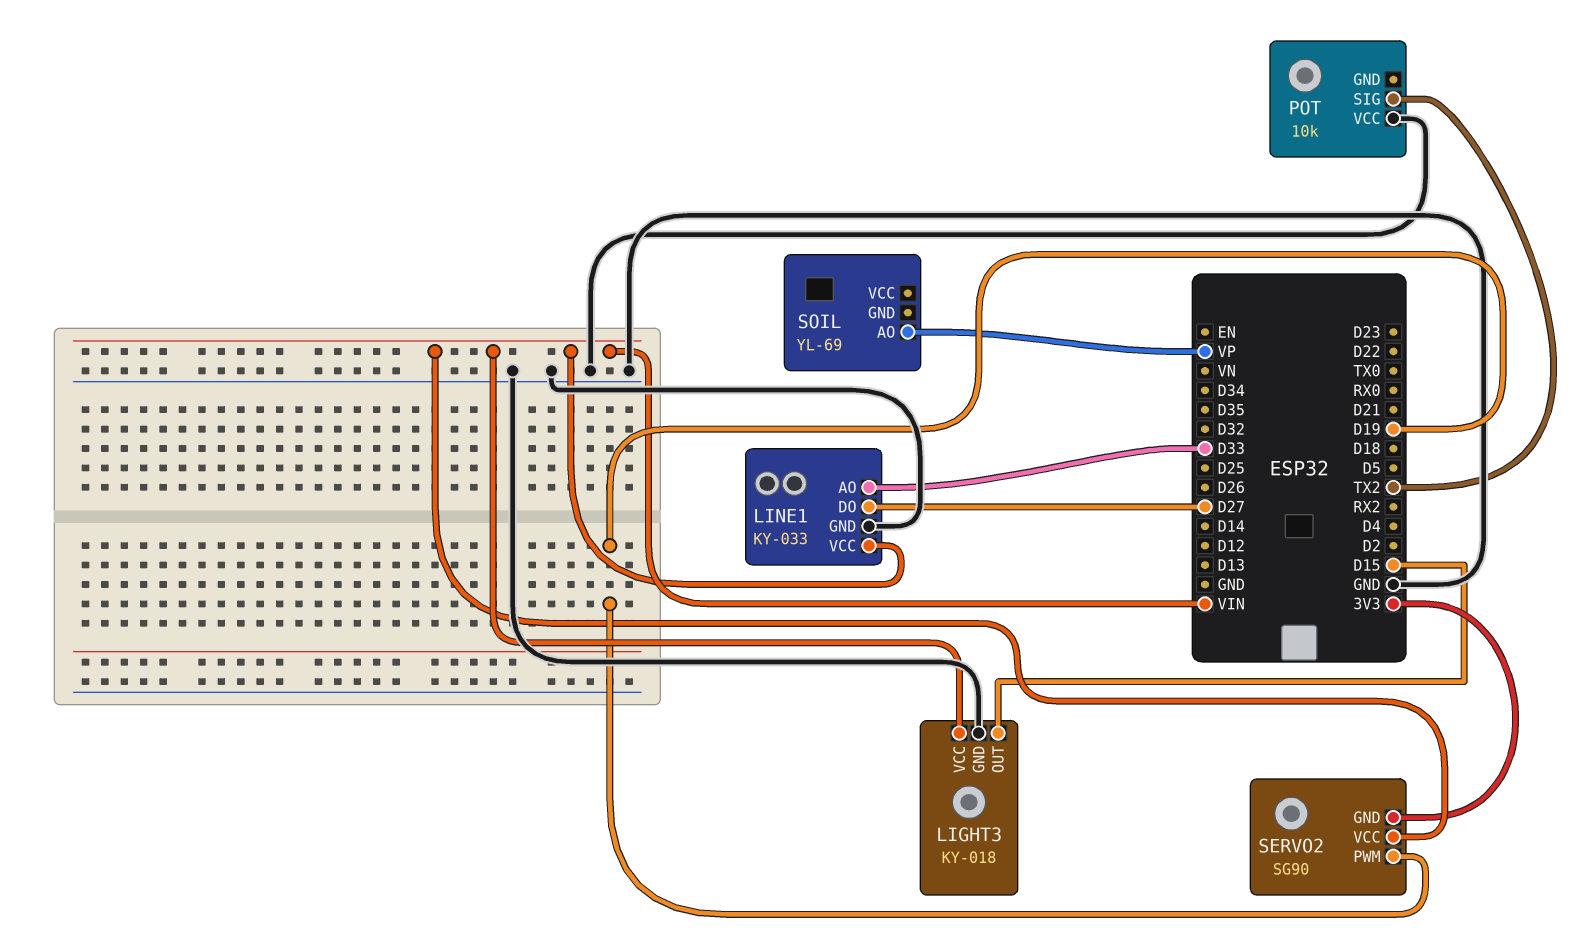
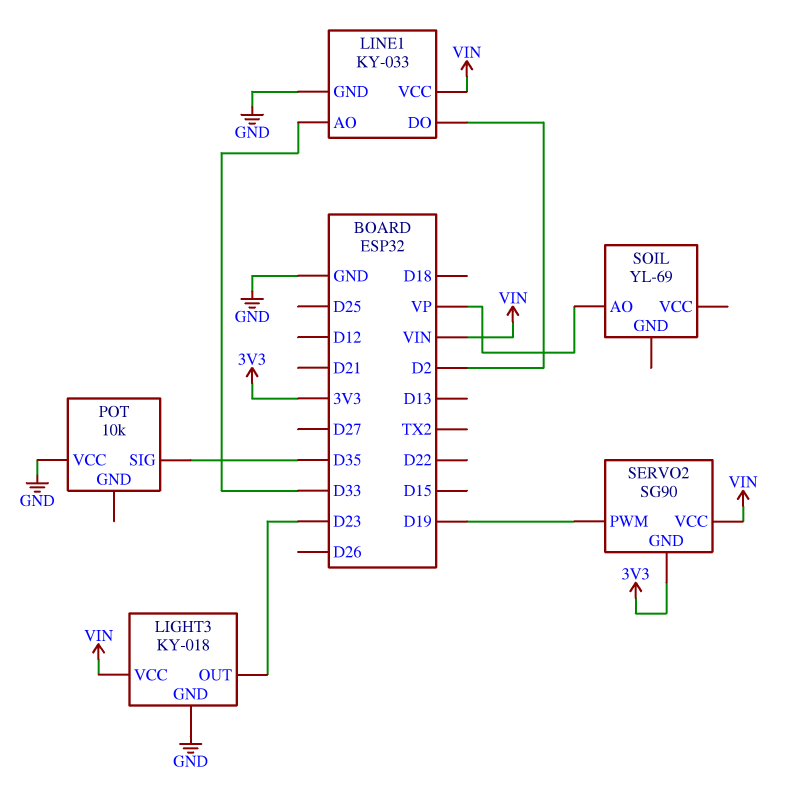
LIGHT3 pin OUT: D15 -> D23
LINE1 pin DO: D27 -> D2
POT pin SIG: TX2 -> D35

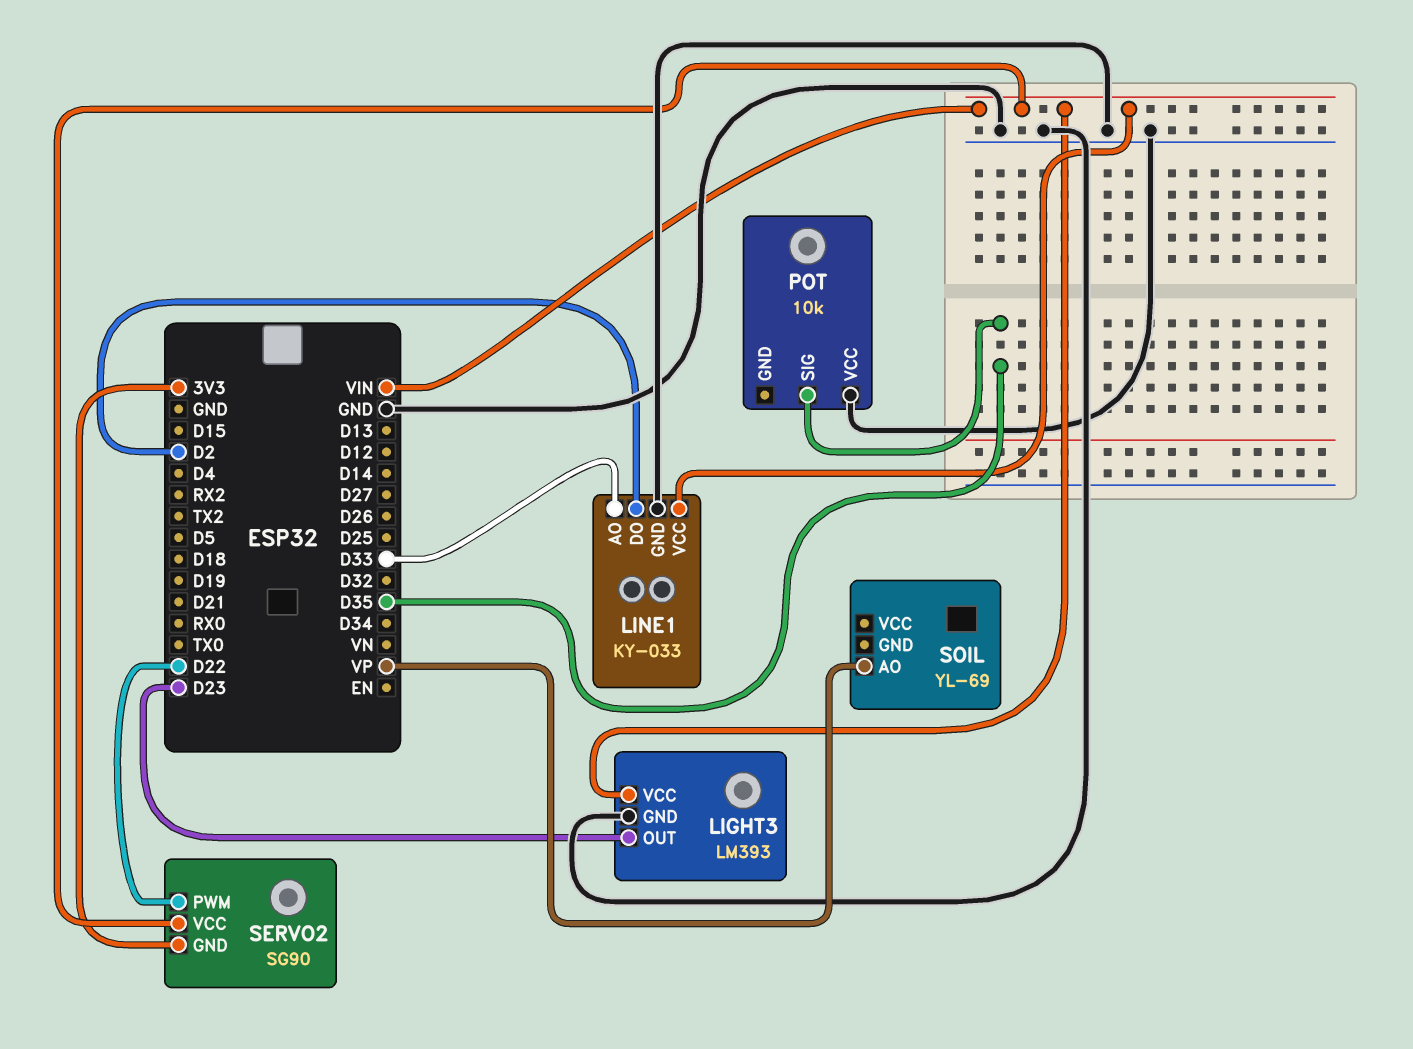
LIGHT3: KY-018 -> LM393
SERVO2 pin PWM: D19 -> D22

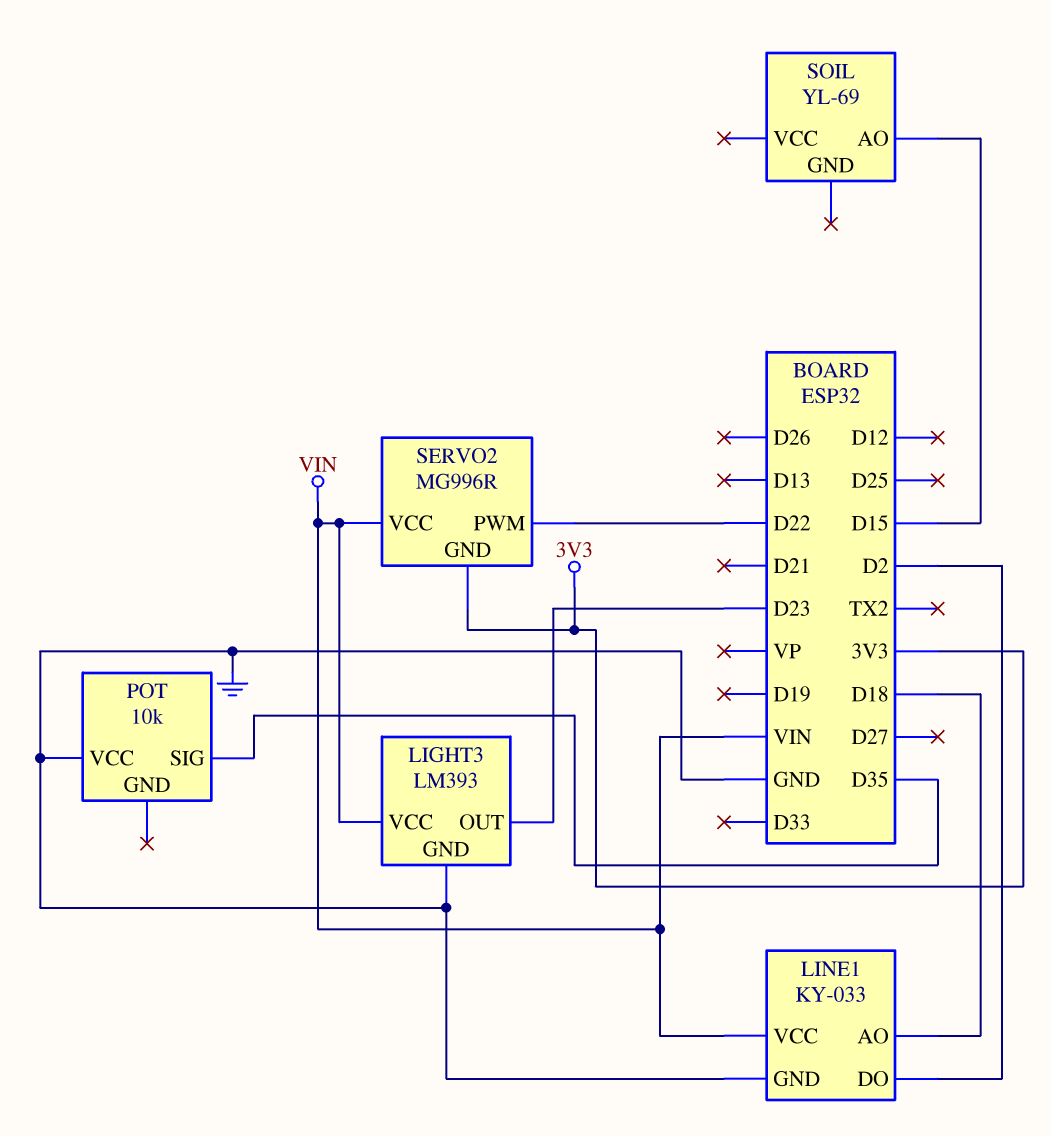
LINE1 pin AO: D33 -> D18
SERVO2: SG90 -> MG996R
SOIL pin AO: VP -> D15

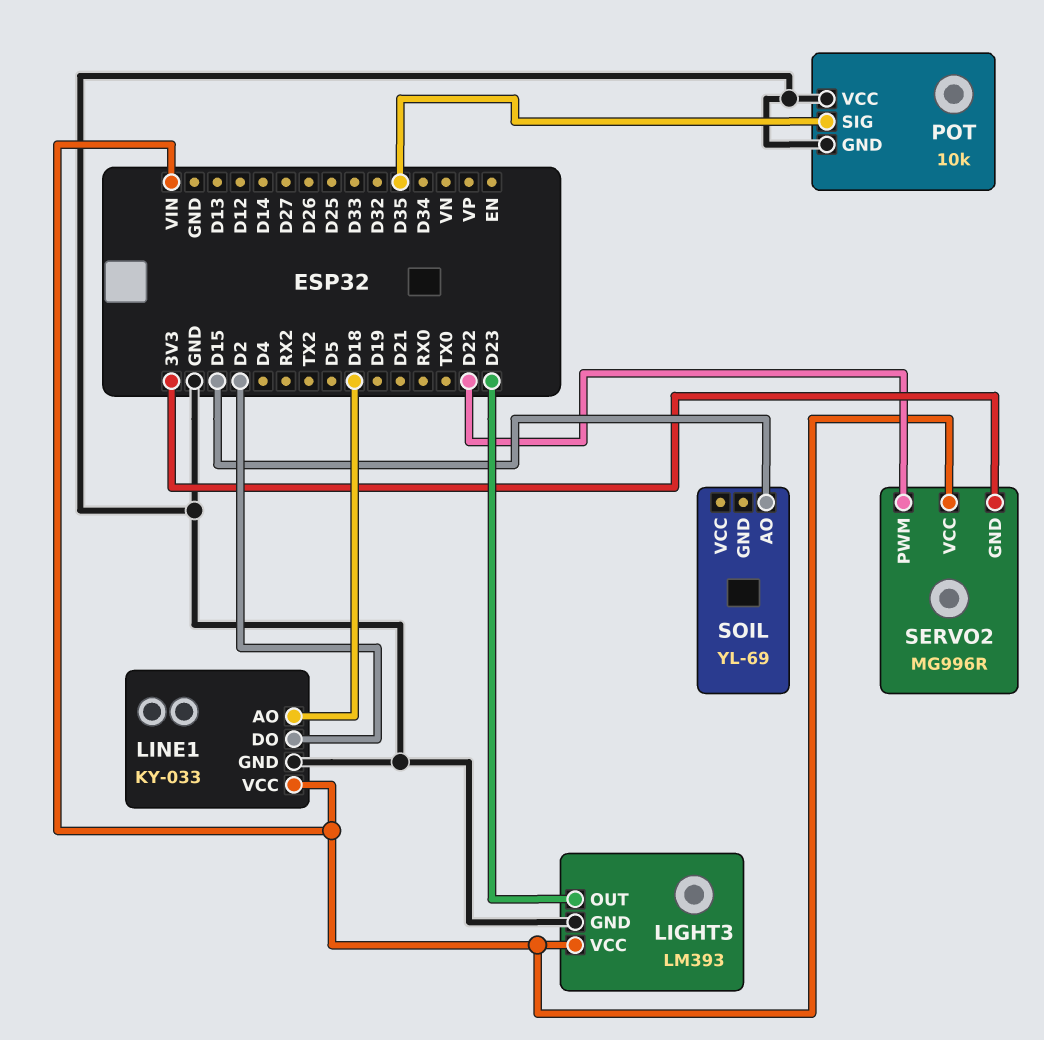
POT pin GND: none -> GND

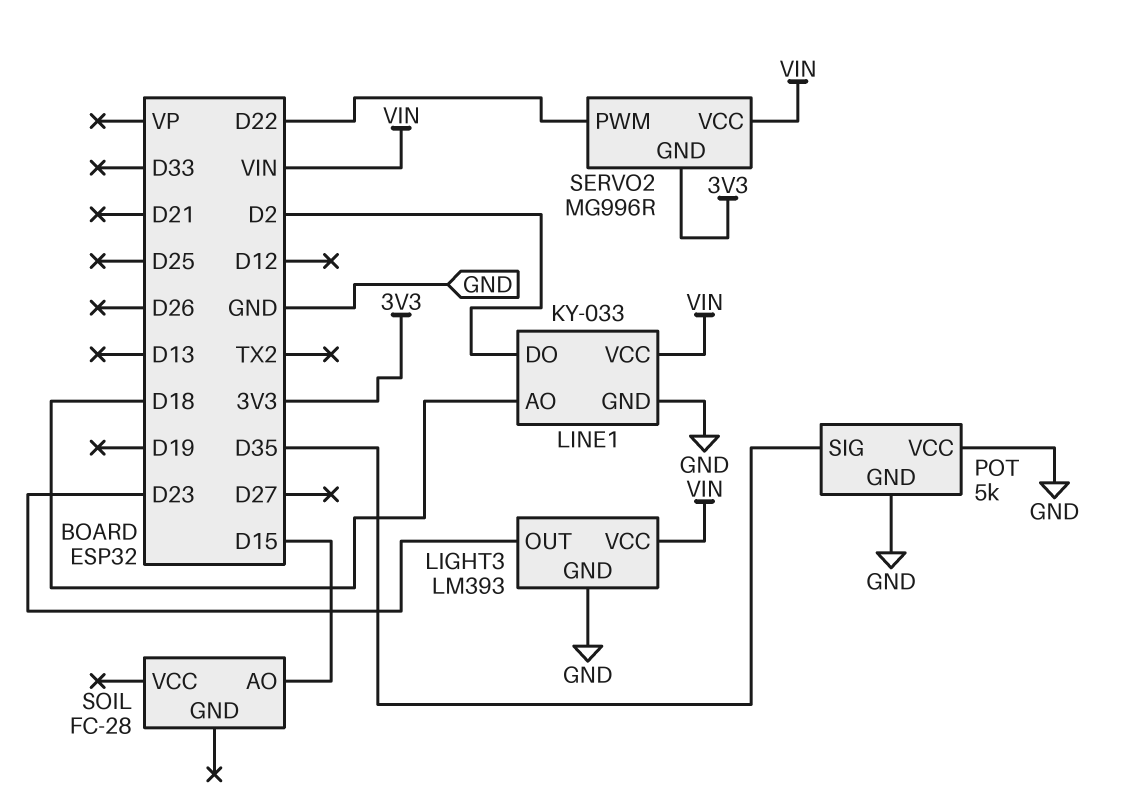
POT: 10k -> 5k
SOIL: YL-69 -> FC-28

